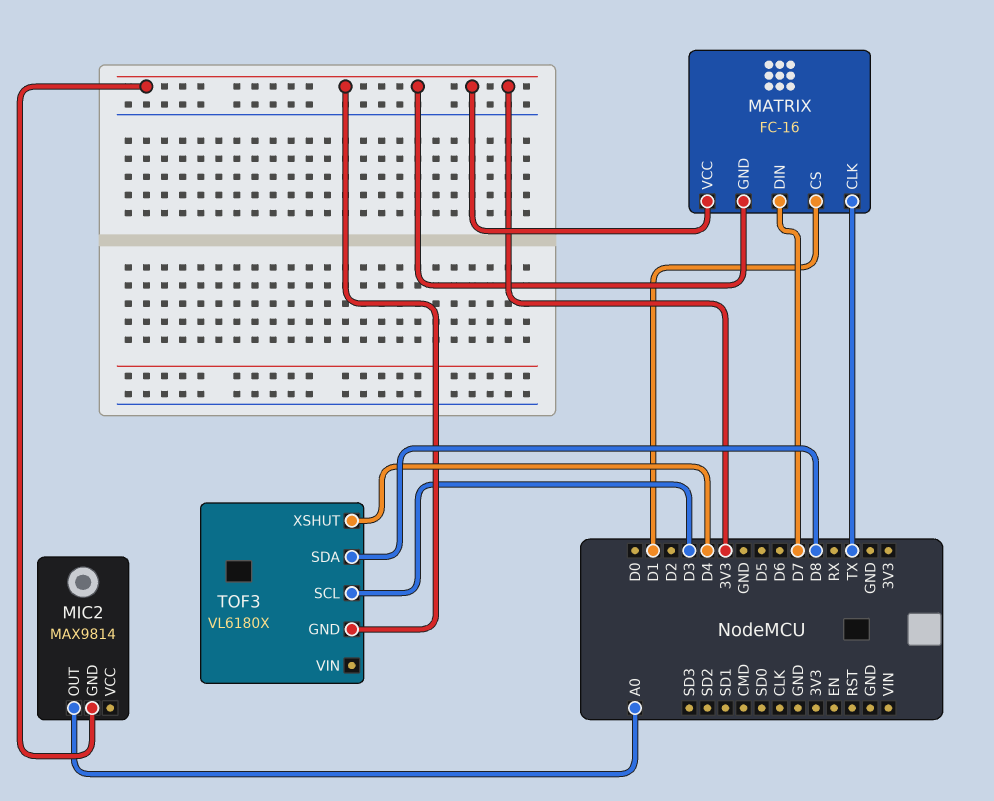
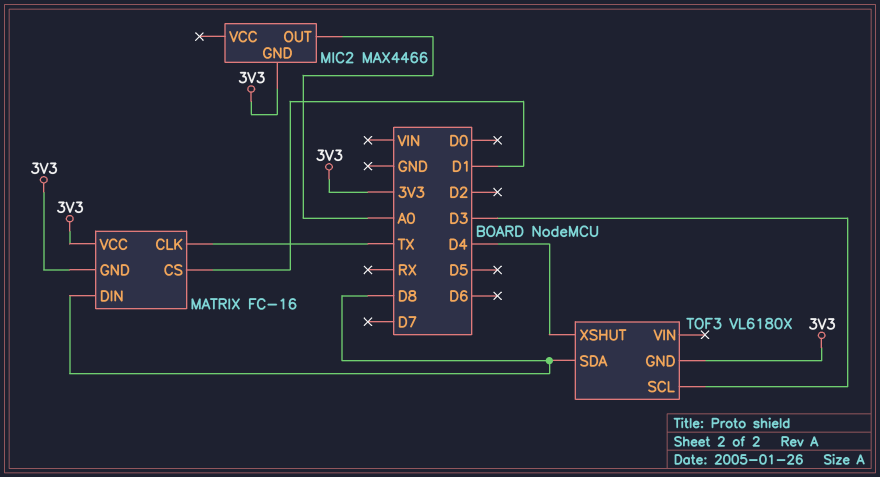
MATRIX pin DIN: D7 -> D8
MIC2: MAX9814 -> MAX4466

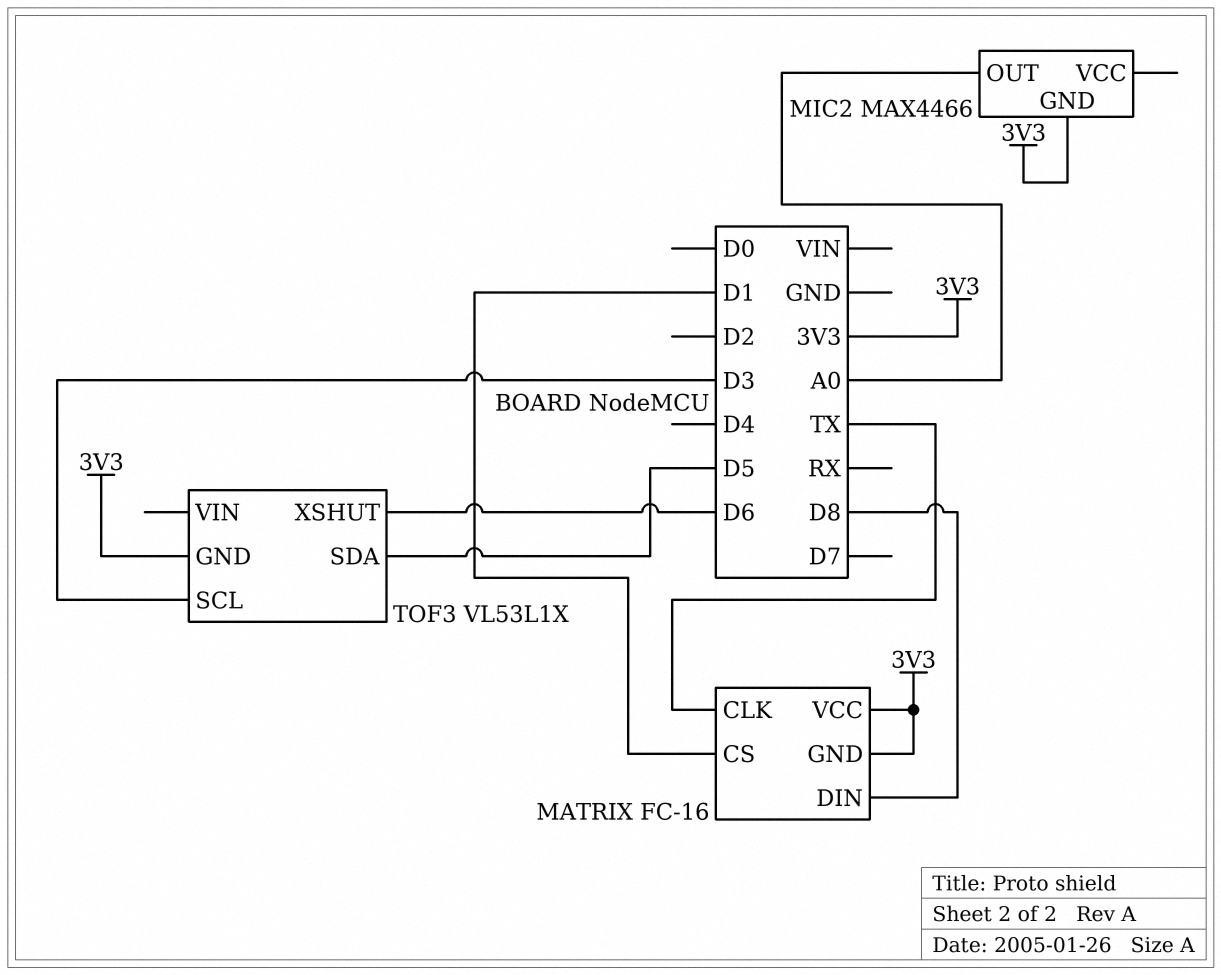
TOF3: VL6180X -> VL53L1X
TOF3 pin SDA: D8 -> D5
TOF3 pin XSHUT: D4 -> D6

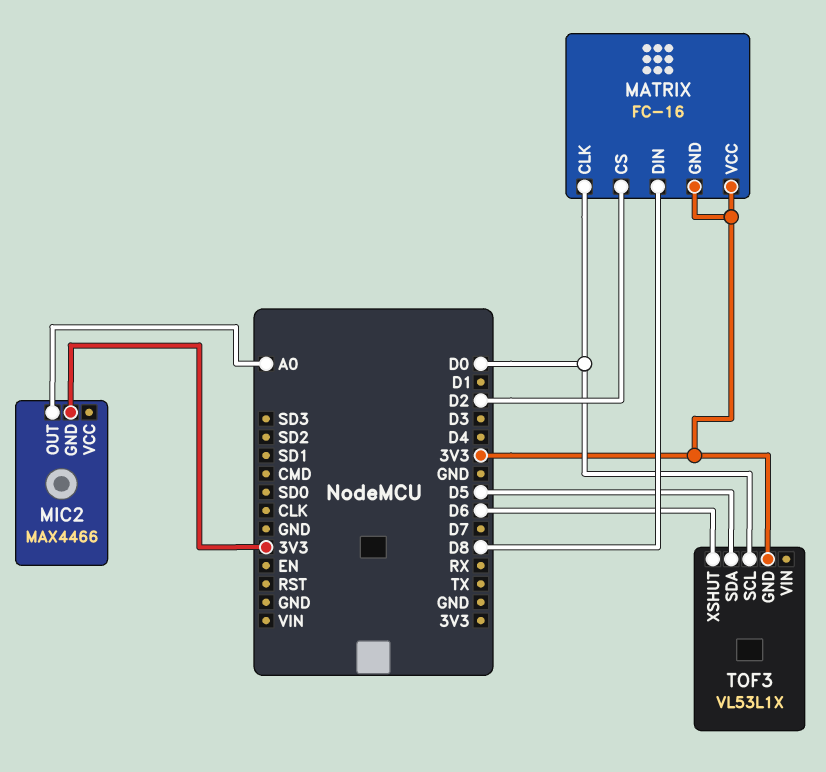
MATRIX pin CLK: TX -> D0
MATRIX pin CS: D1 -> D2
TOF3 pin SCL: D3 -> D0

